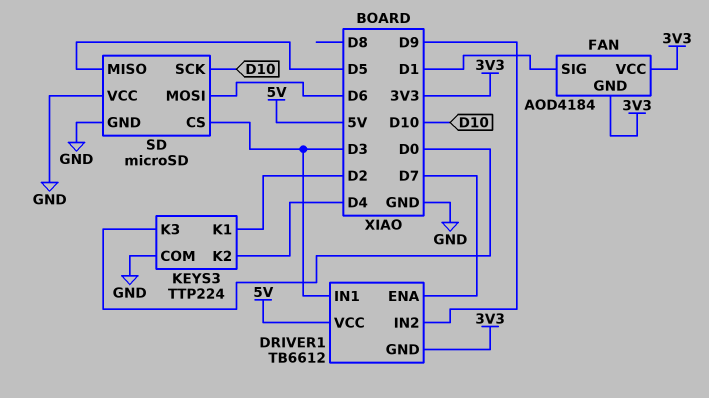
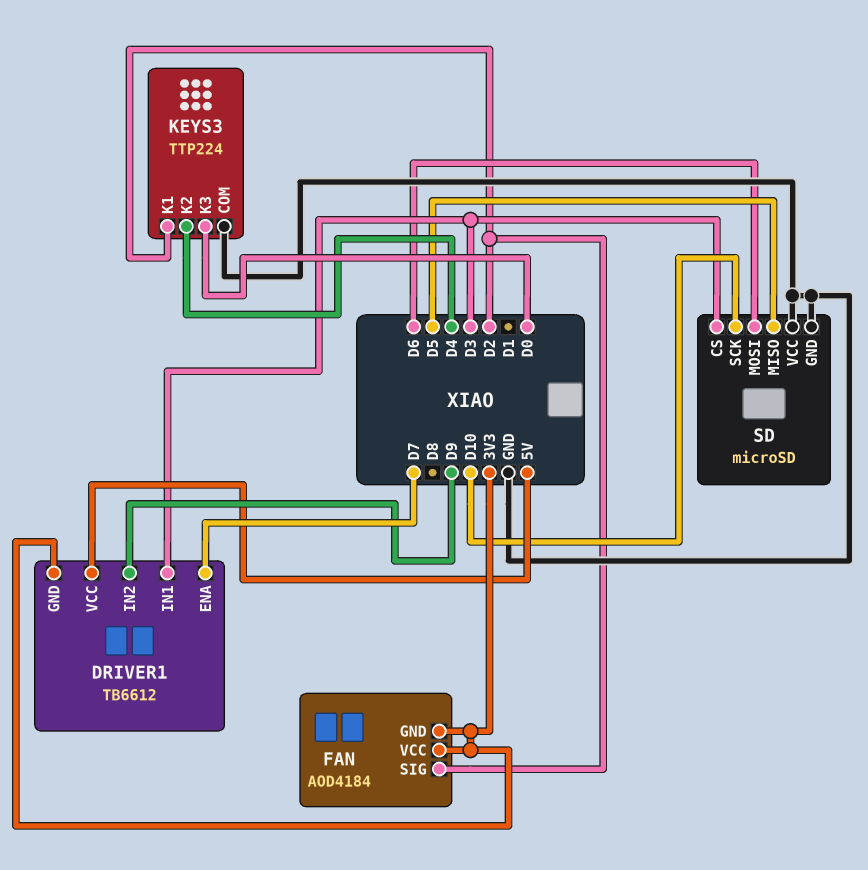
FAN pin SIG: D1 -> D2

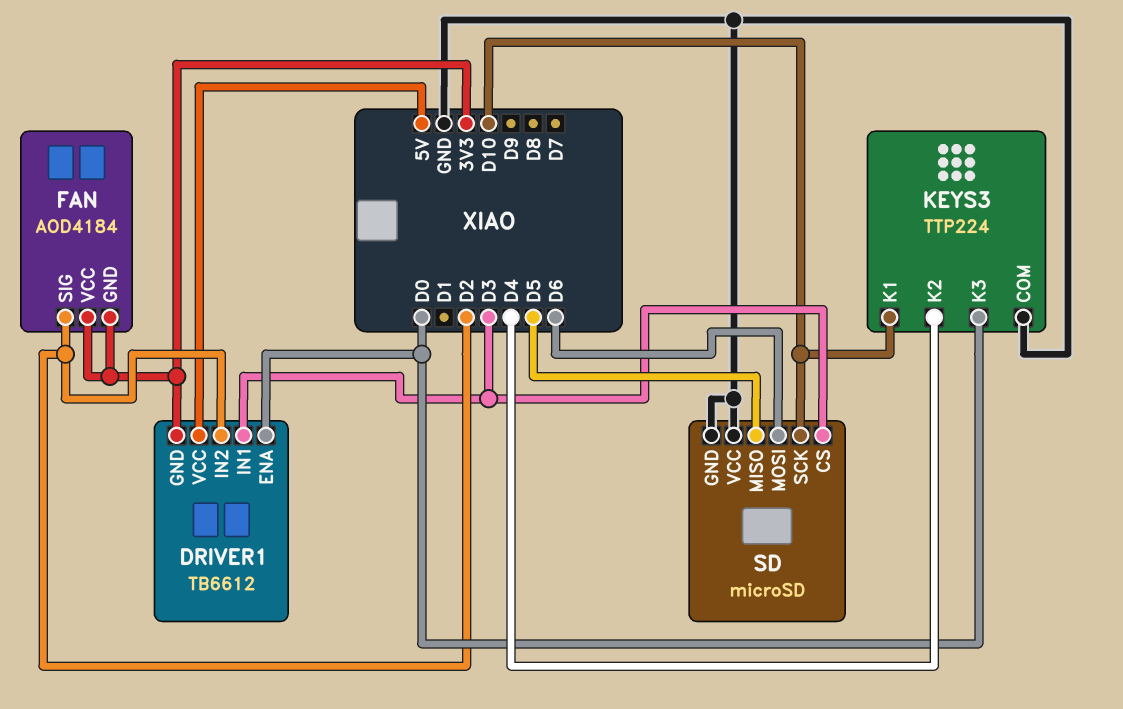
DRIVER1 pin ENA: D7 -> D0
DRIVER1 pin IN2: D9 -> D2
KEYS3 pin K1: D2 -> D10

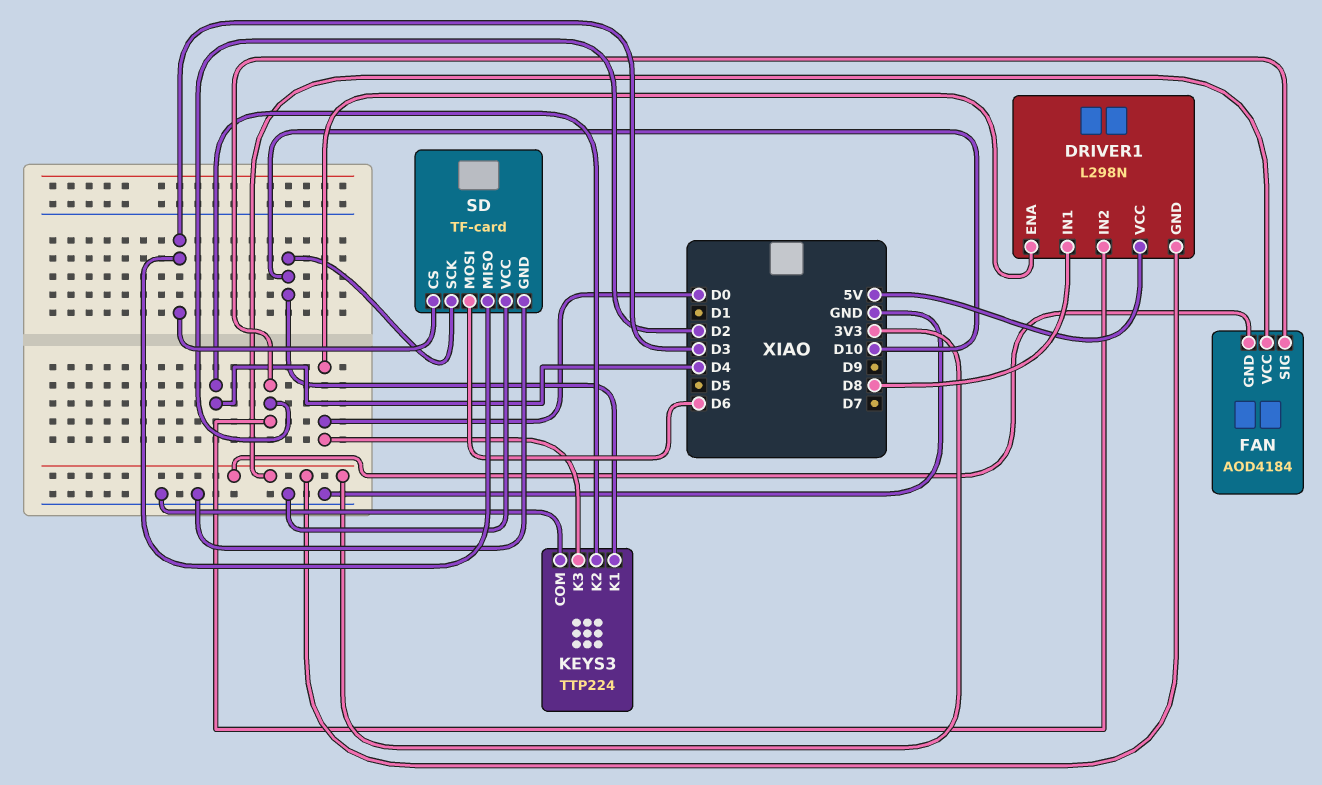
DRIVER1: TB6612 -> L298N
DRIVER1 pin IN1: D3 -> D8
SD: microSD -> TF-card
SD pin MISO: D5 -> D3

